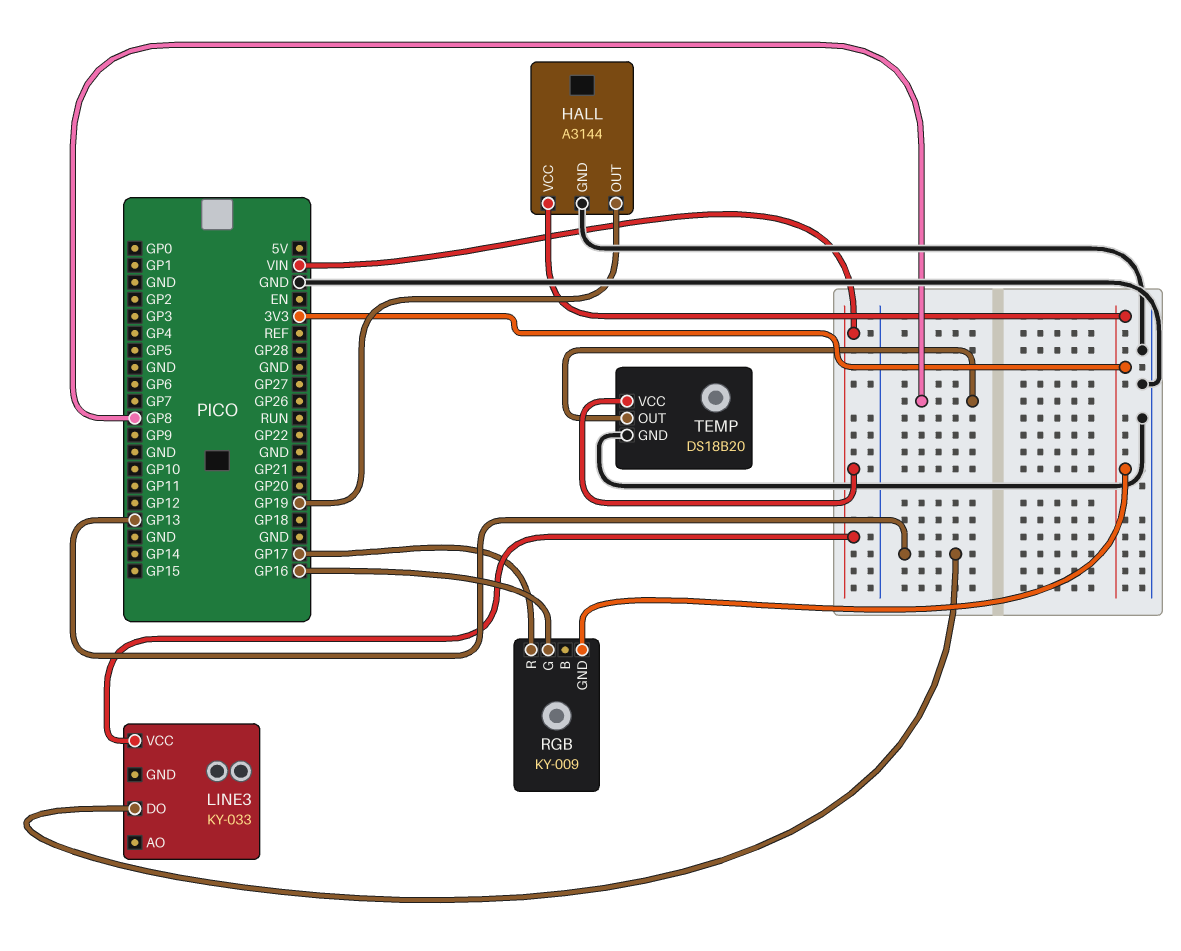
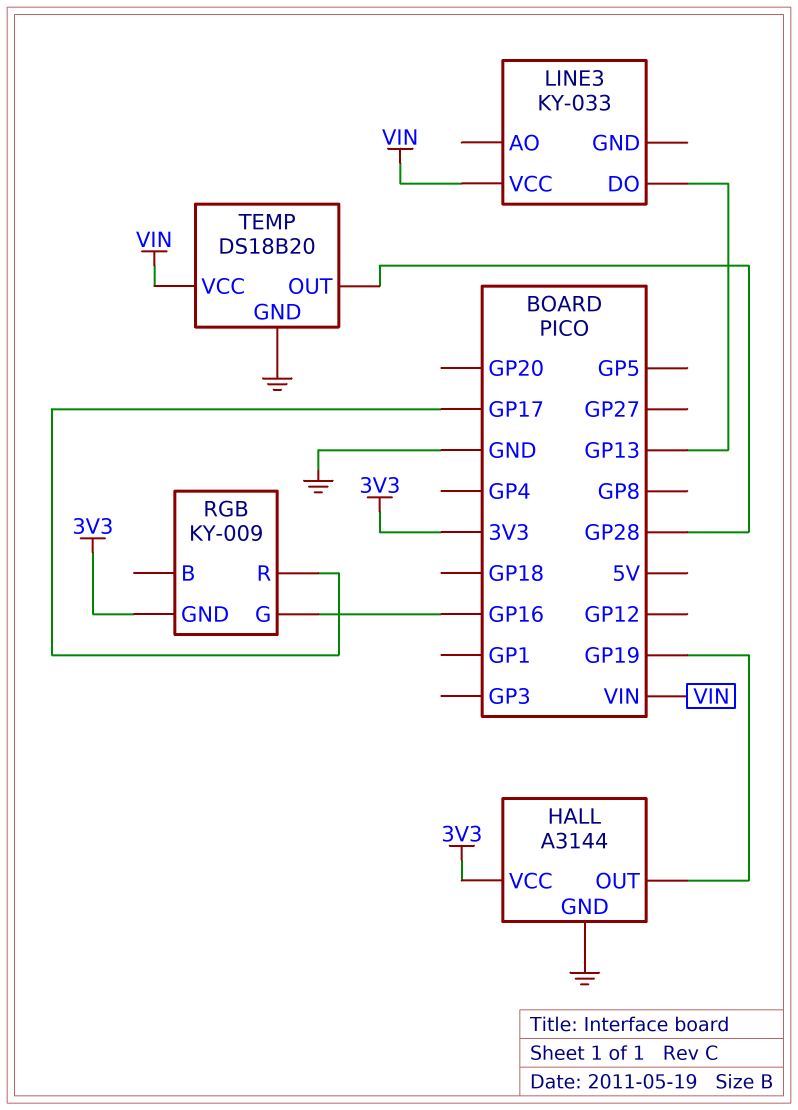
TEMP pin OUT: GP8 -> GP28

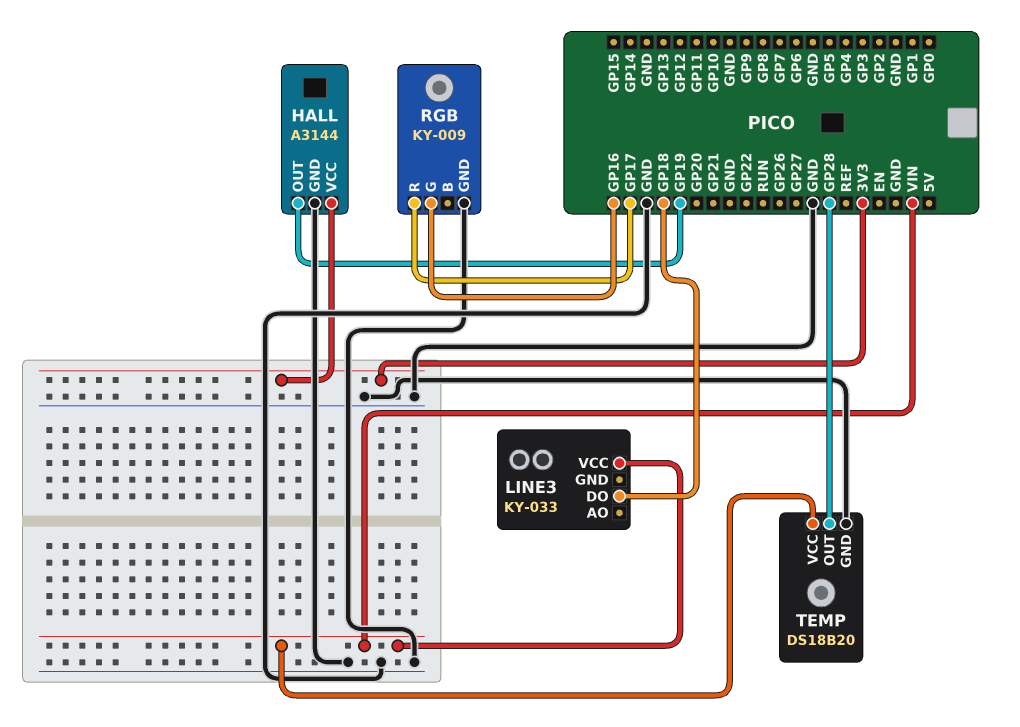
LINE3 pin DO: GP13 -> GP18
RGB pin GND: 3V3 -> GND

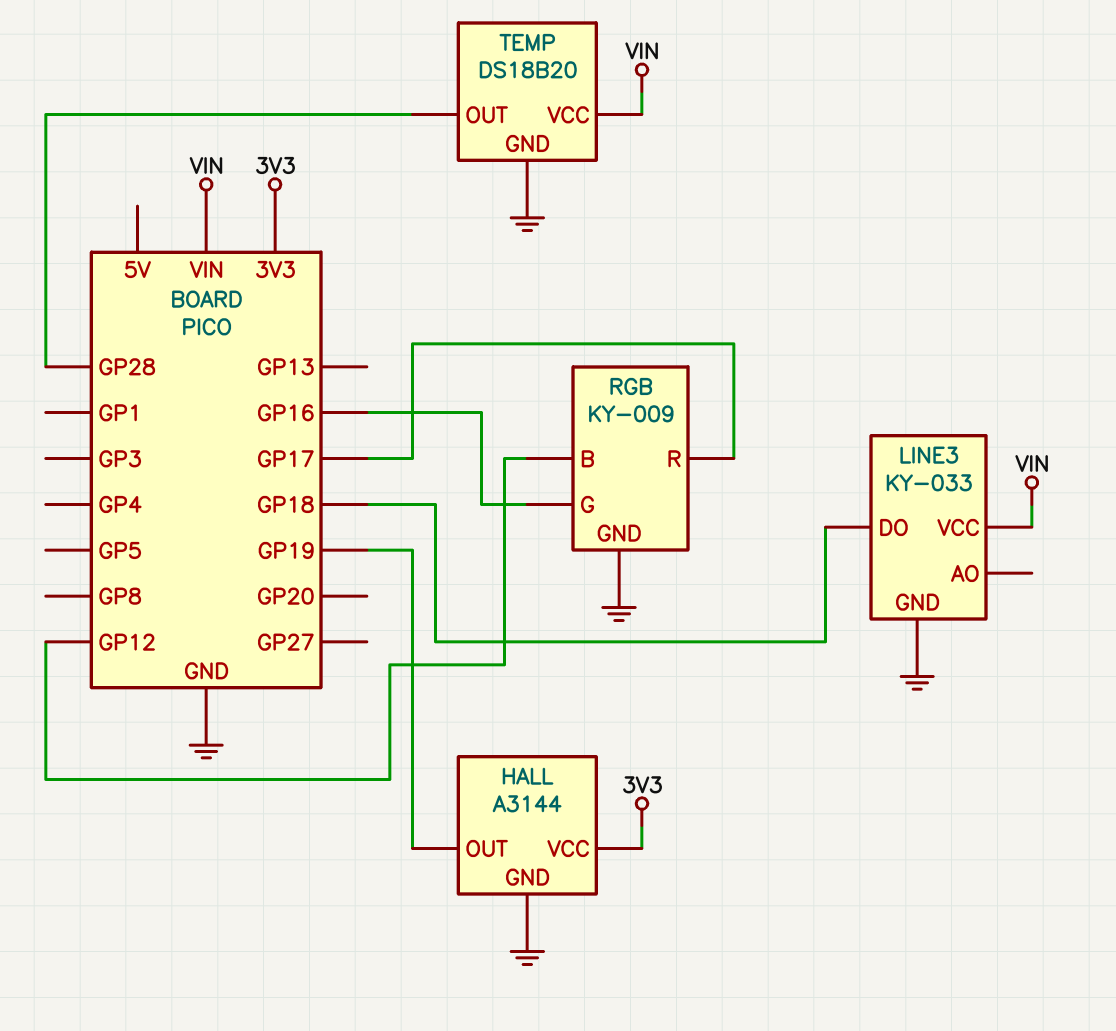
LINE3 pin GND: none -> GND
RGB pin B: none -> GP12

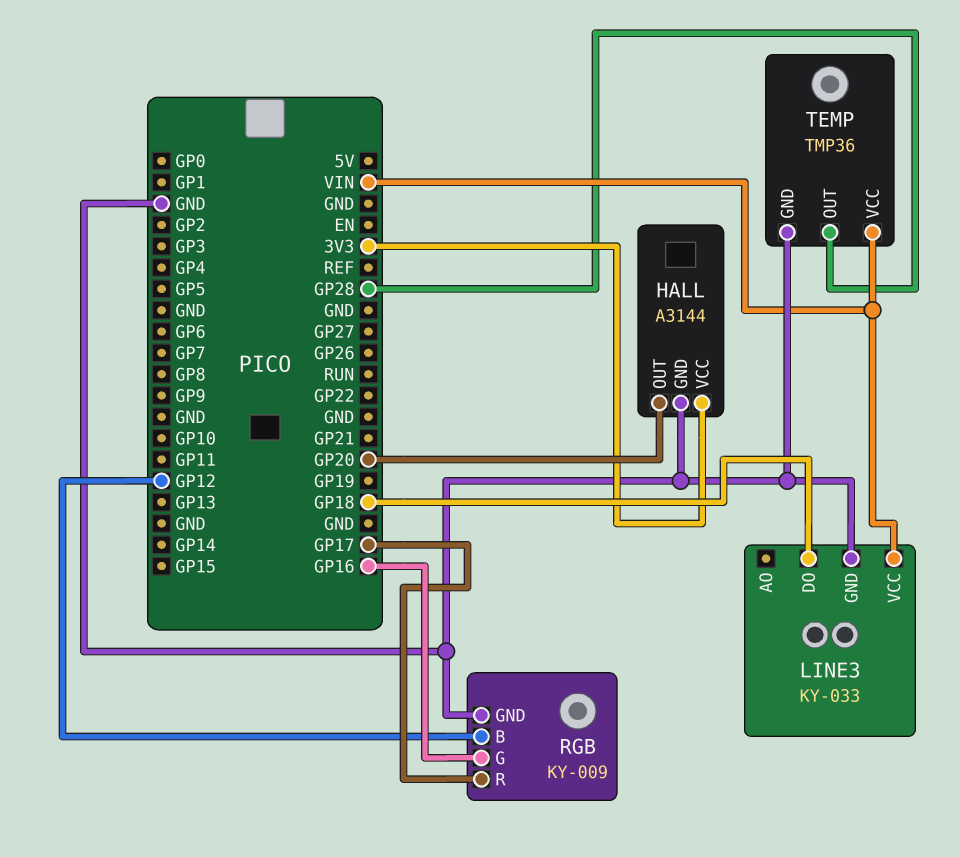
HALL pin OUT: GP19 -> GP20
TEMP: DS18B20 -> TMP36

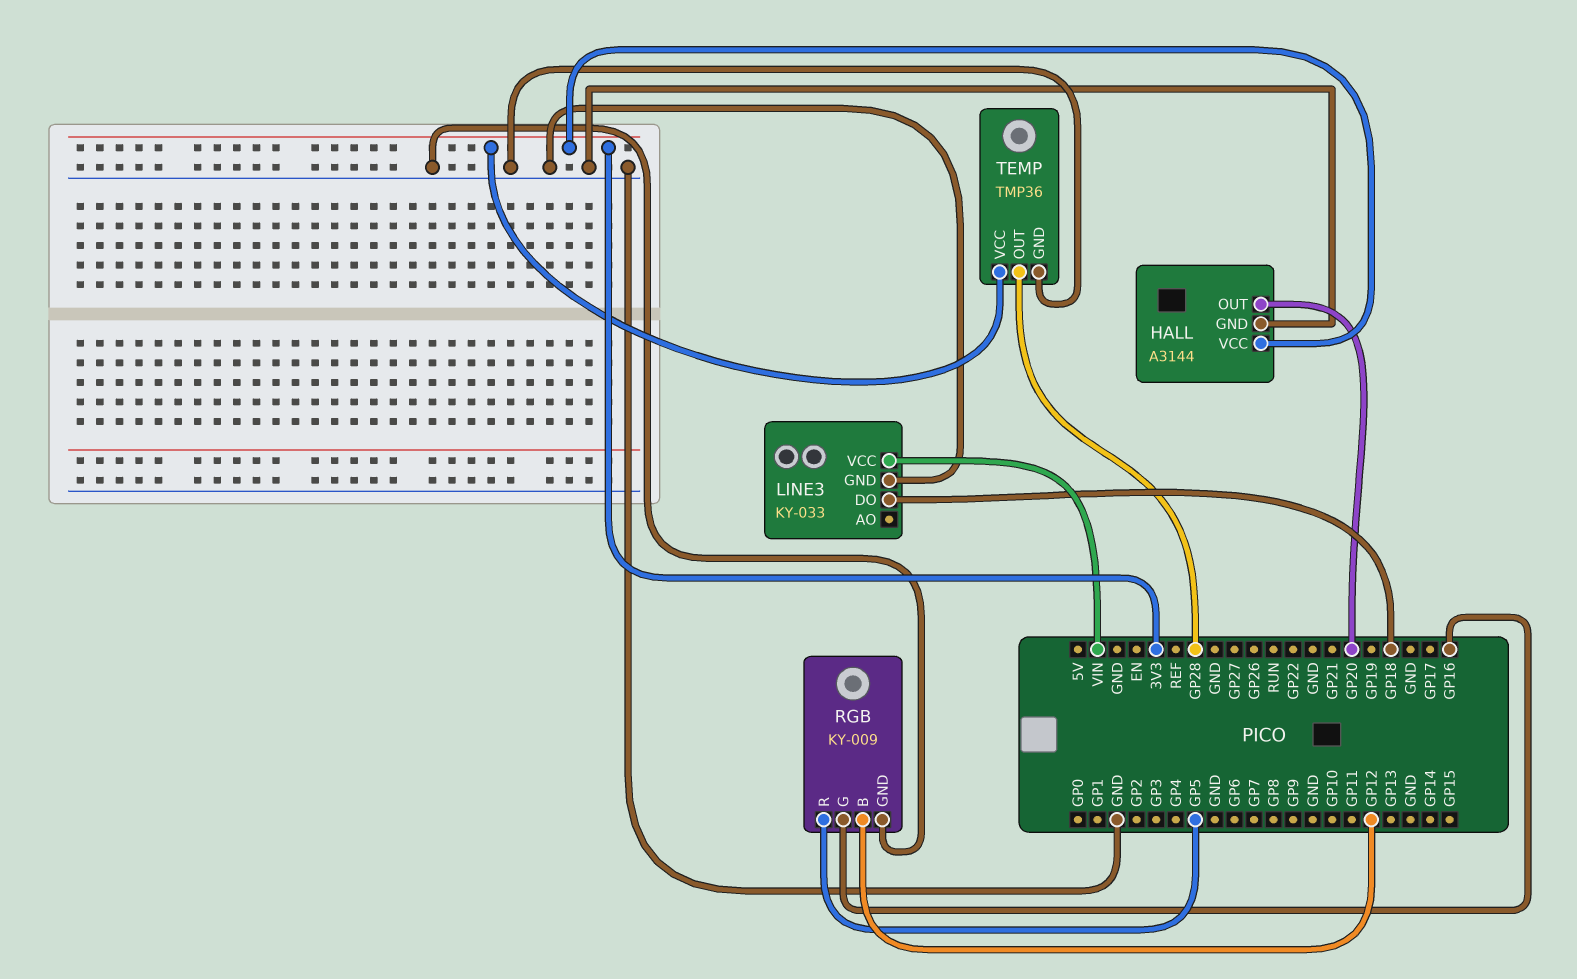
RGB pin R: GP17 -> GP5
TEMP pin VCC: VIN -> 3V3

